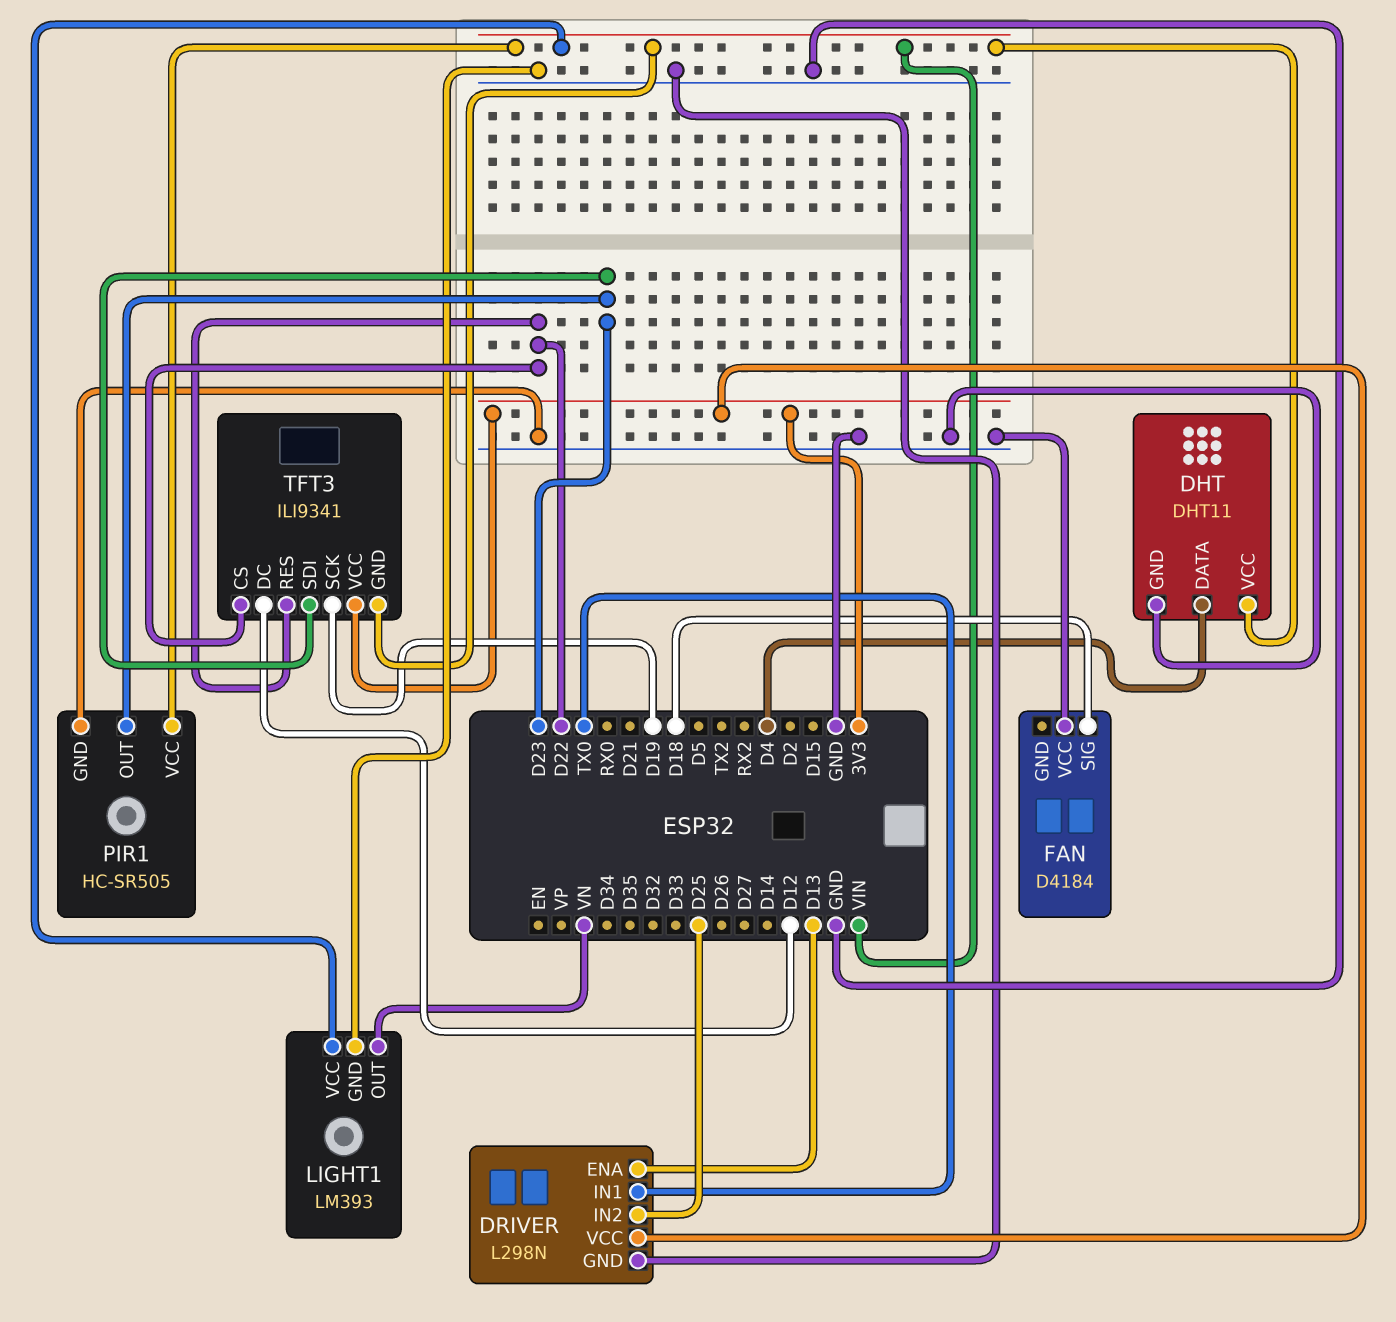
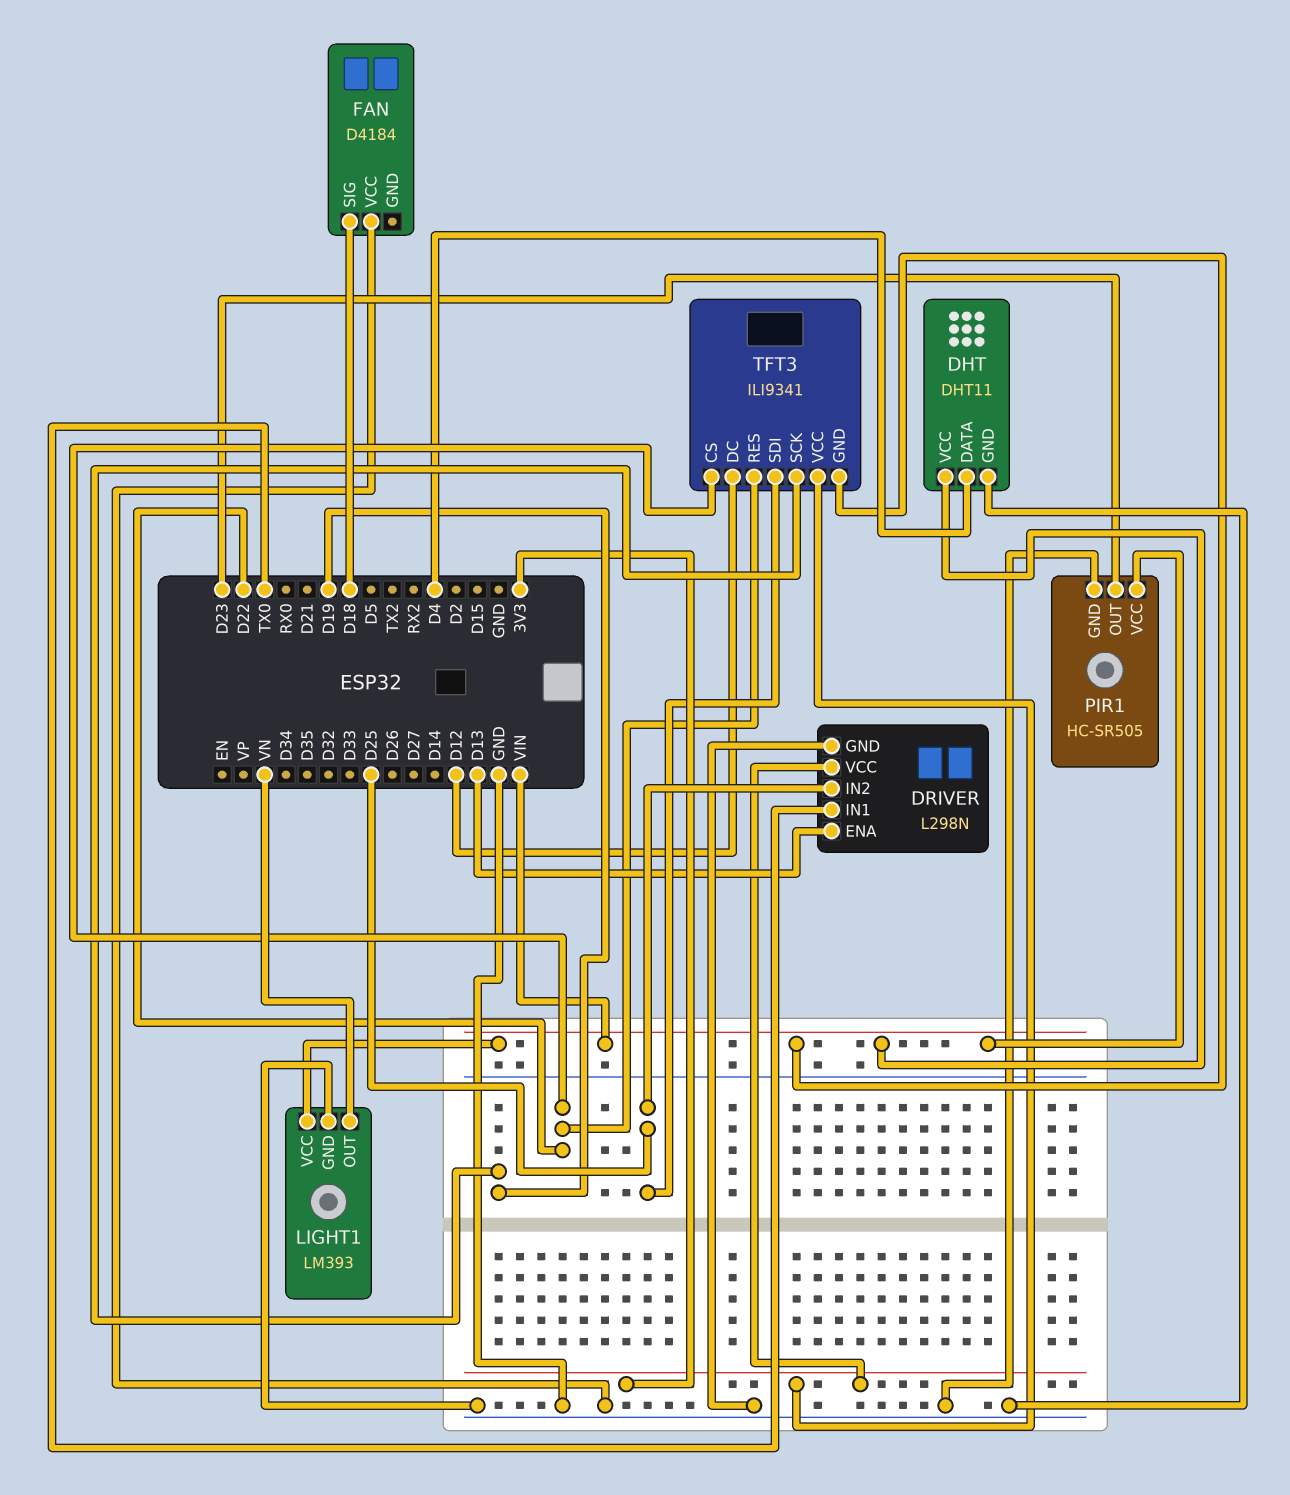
TFT3 pin SDI: D23 -> D25

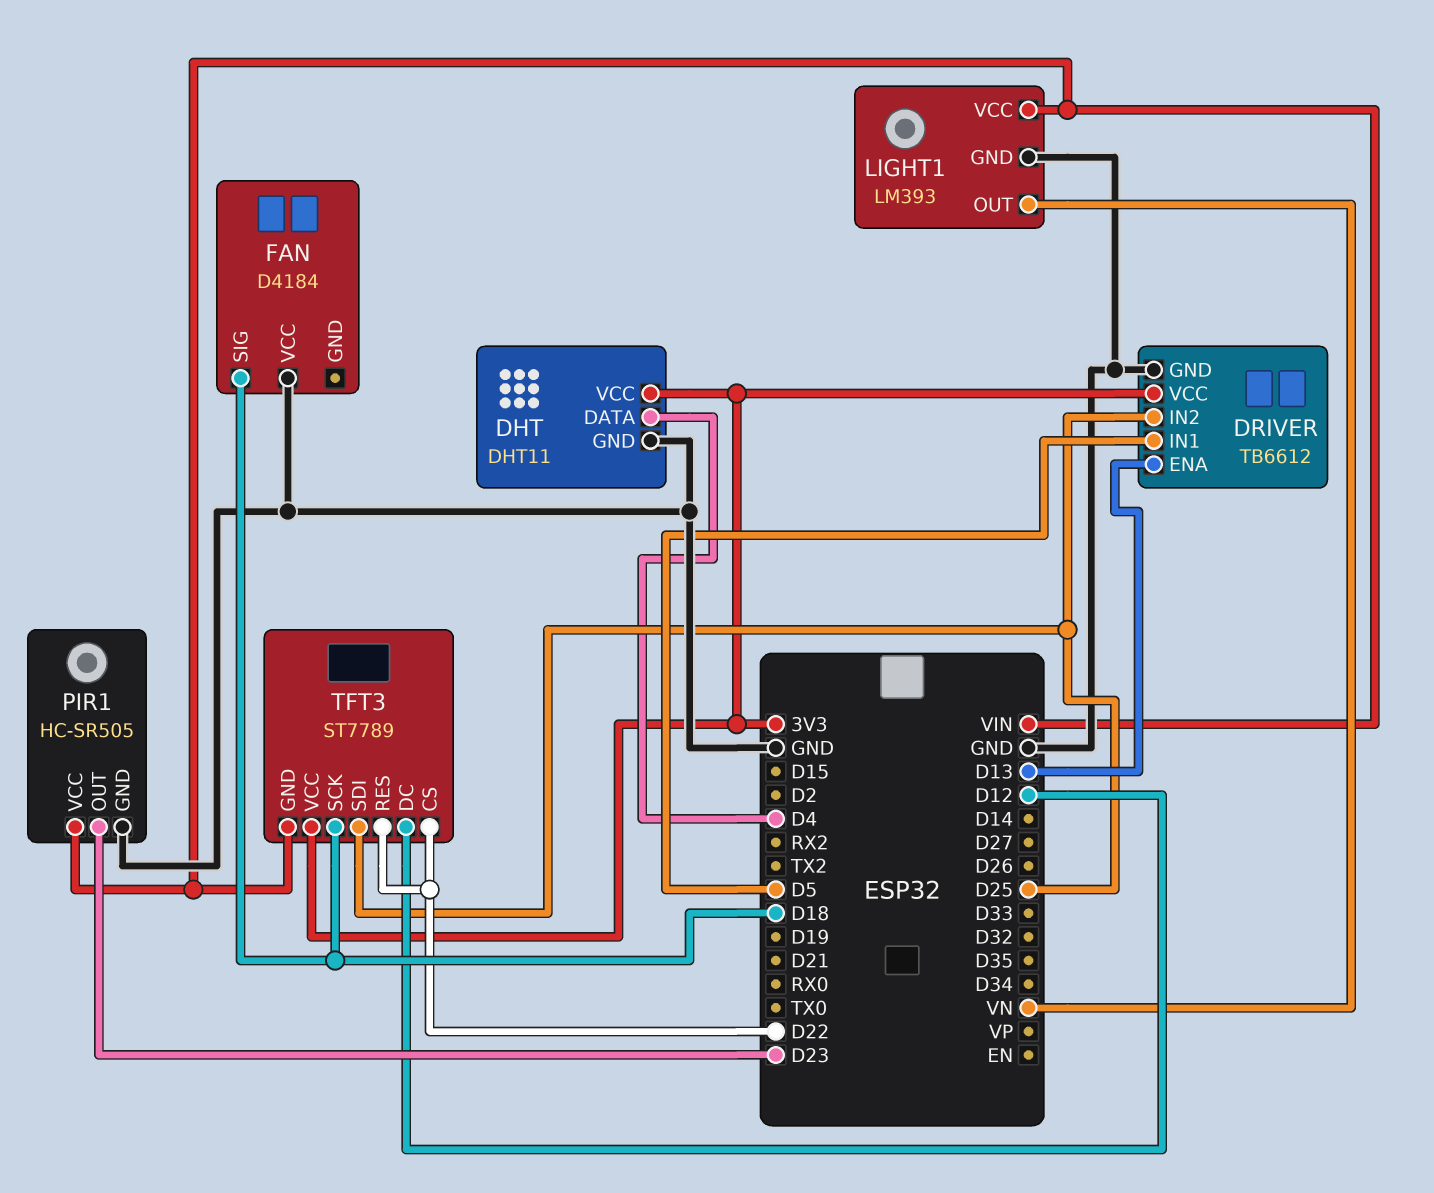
DHT pin VCC: VIN -> 3V3
DRIVER: L298N -> TB6612
DRIVER pin IN1: TX0 -> D5
TFT3: ILI9341 -> ST7789
TFT3 pin SCK: D19 -> D18

